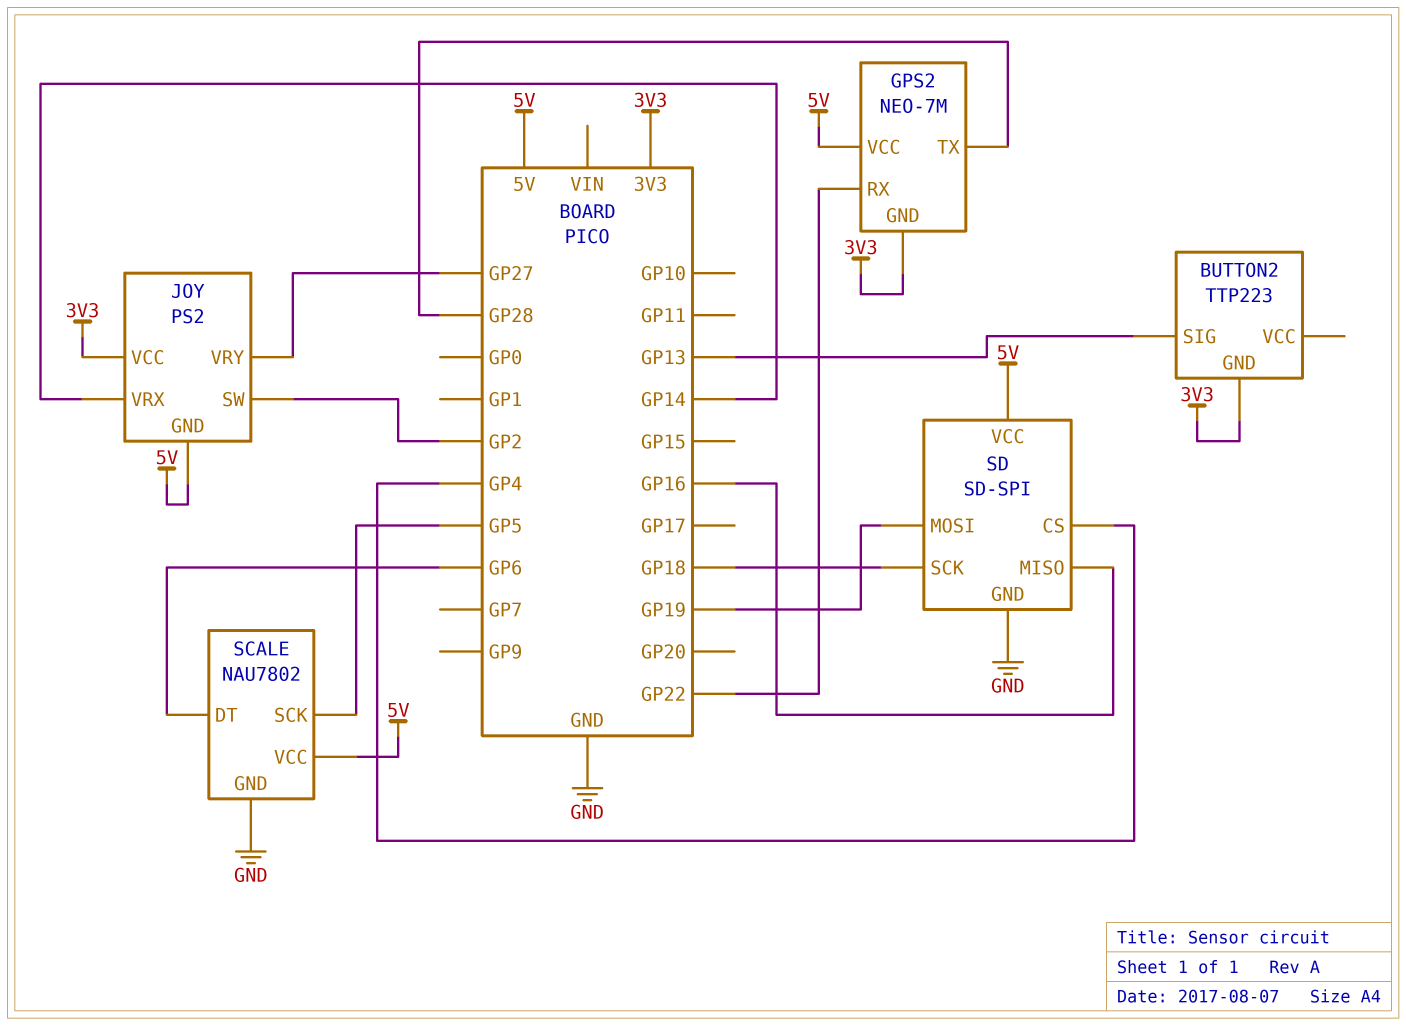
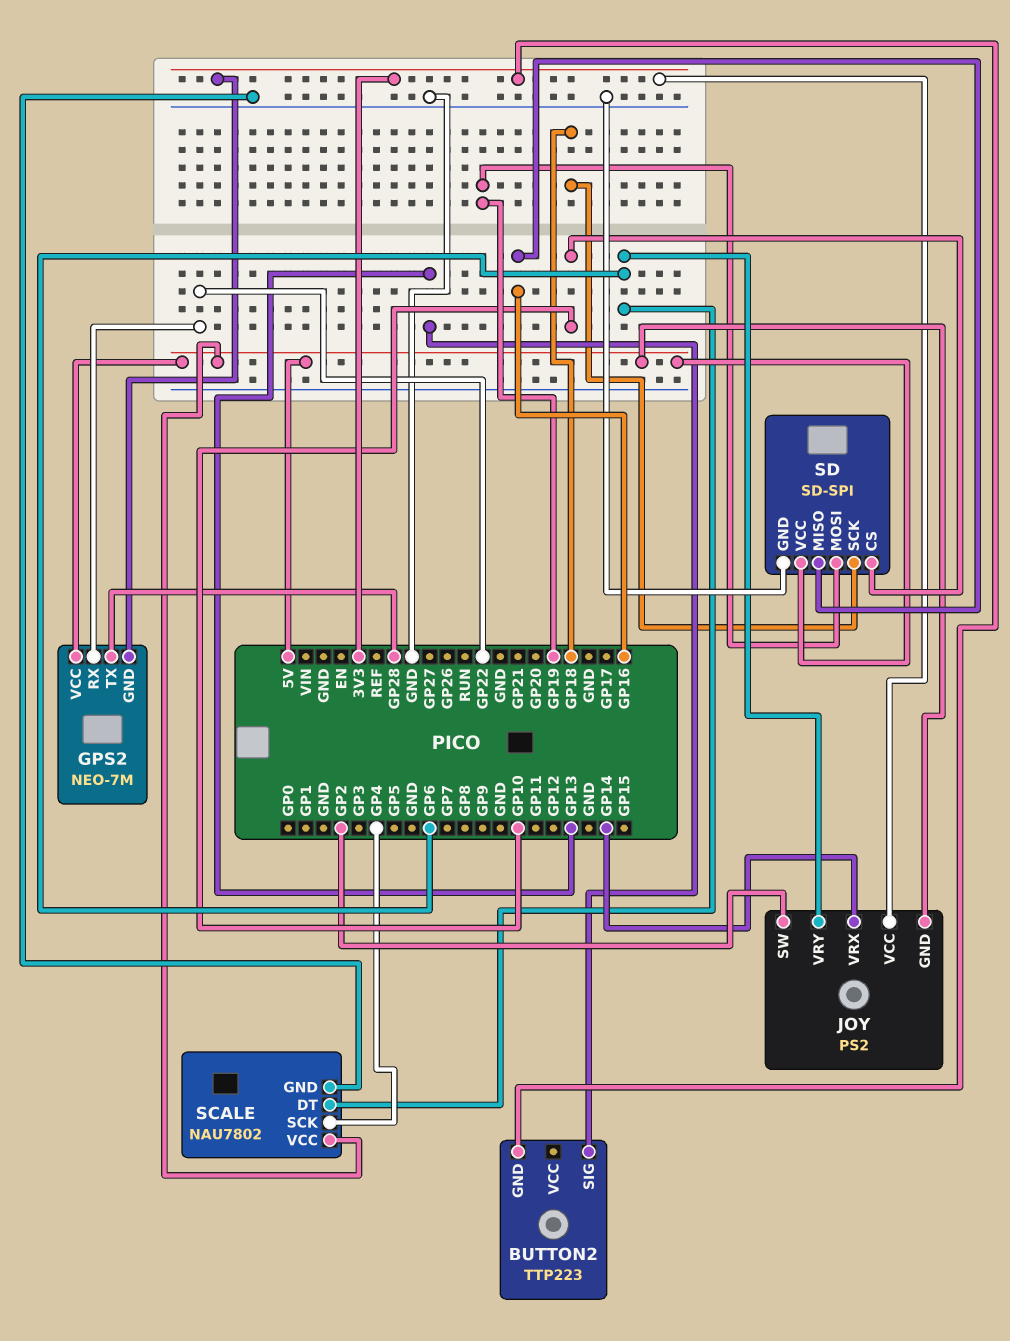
JOY pin VRY: GP27 -> GP6
SCALE pin SCK: GP5 -> GP4
SD pin CS: GP4 -> GP10

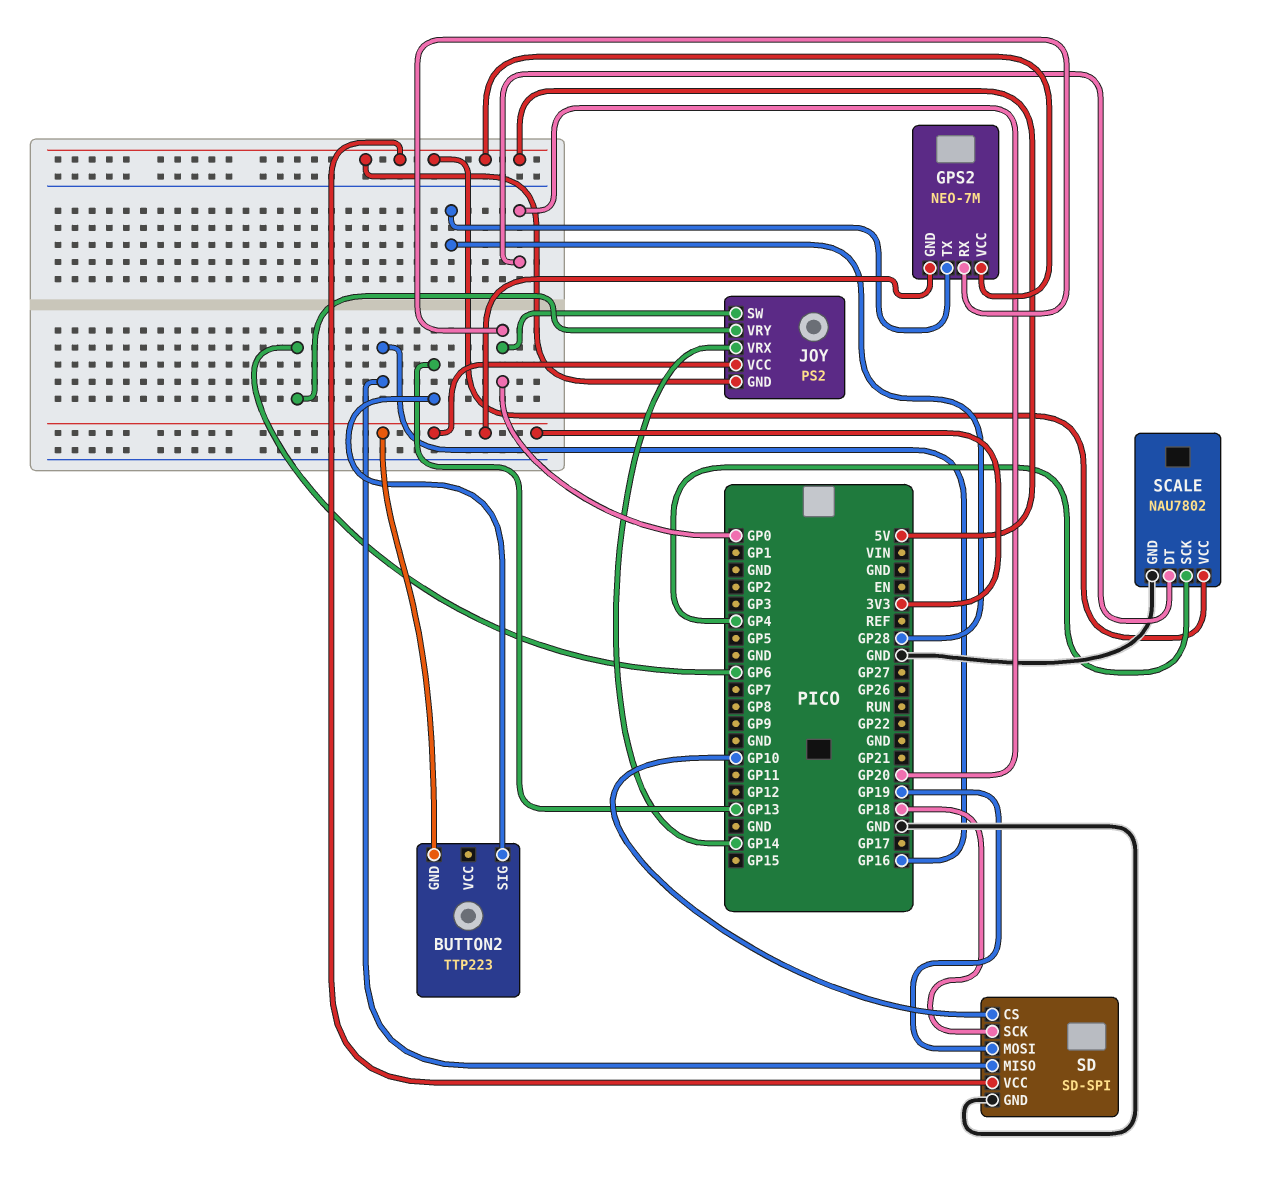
GPS2 pin RX: GP22 -> GP0
JOY pin SW: GP2 -> GP0
SCALE pin DT: GP6 -> GP20

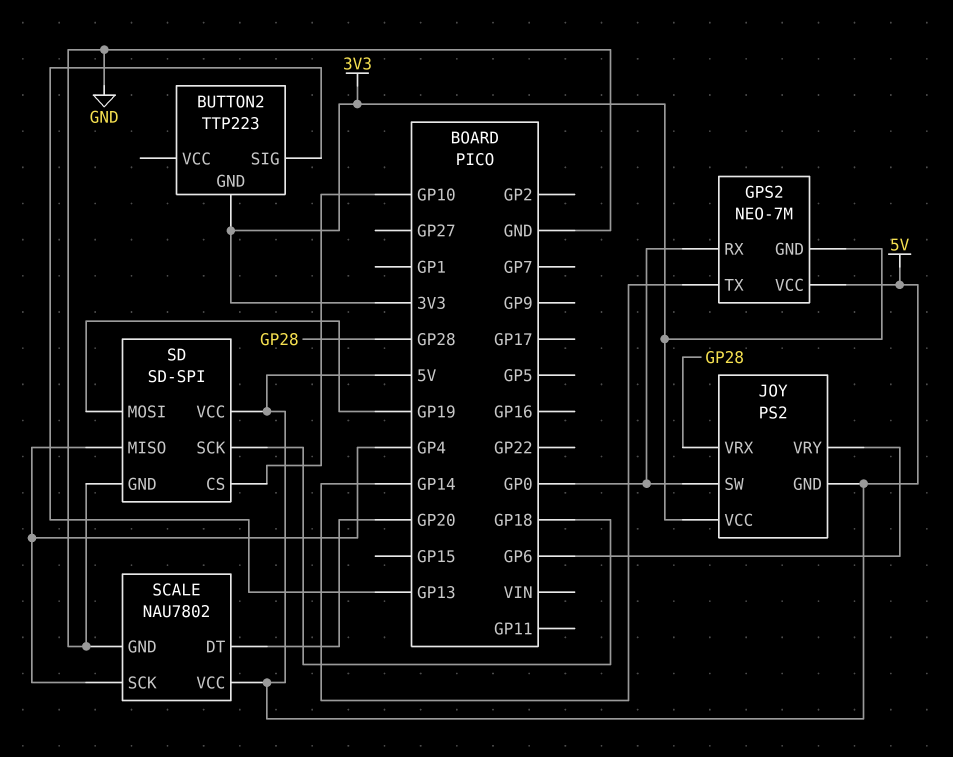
GPS2 pin TX: GP28 -> GP14
JOY pin VRX: GP14 -> GP28
SD pin MISO: GP16 -> GP4

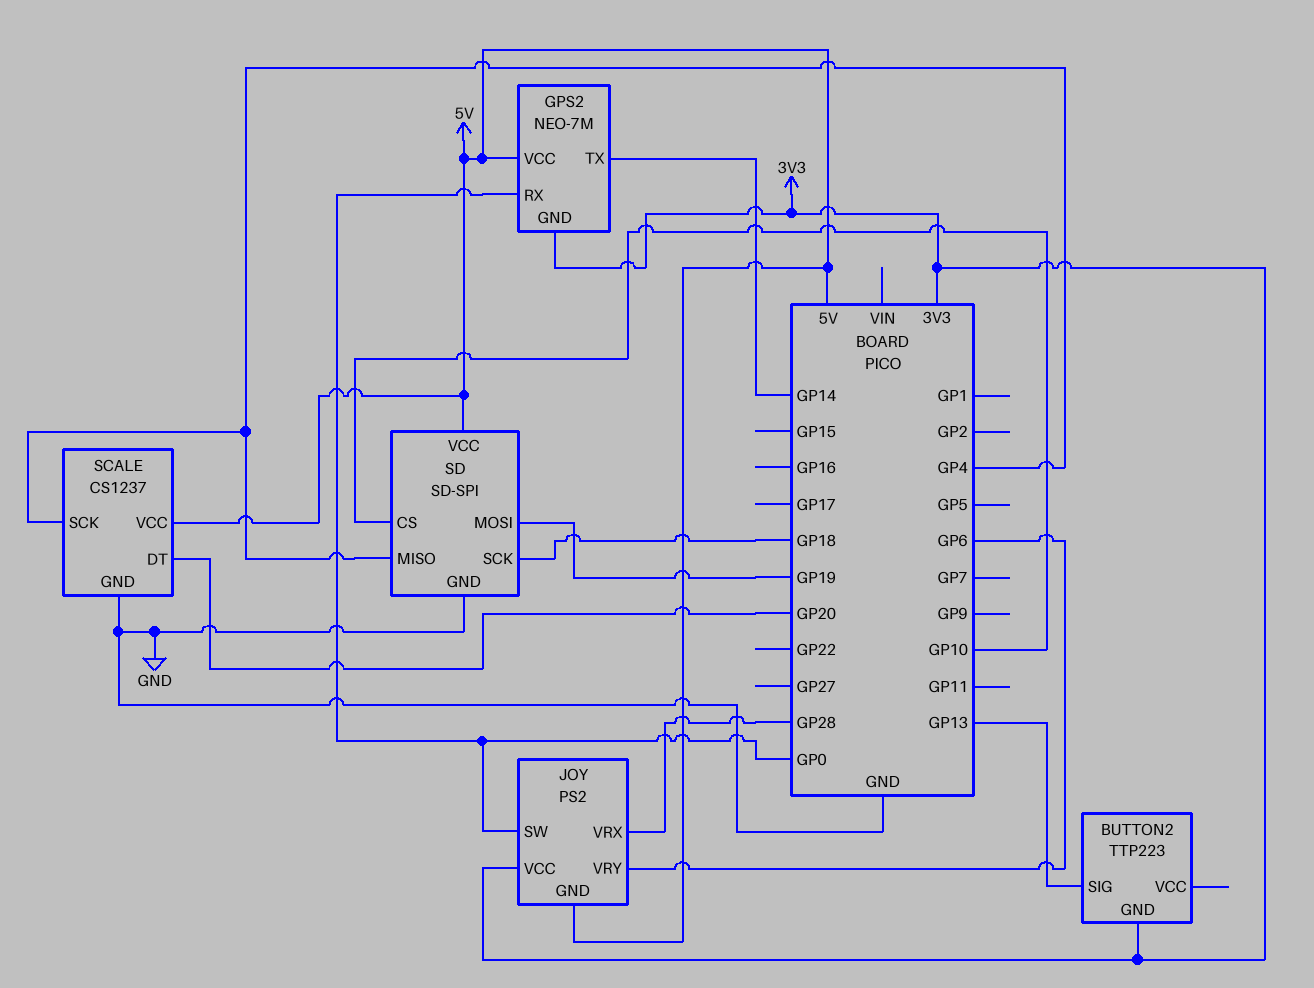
SCALE: NAU7802 -> CS1237

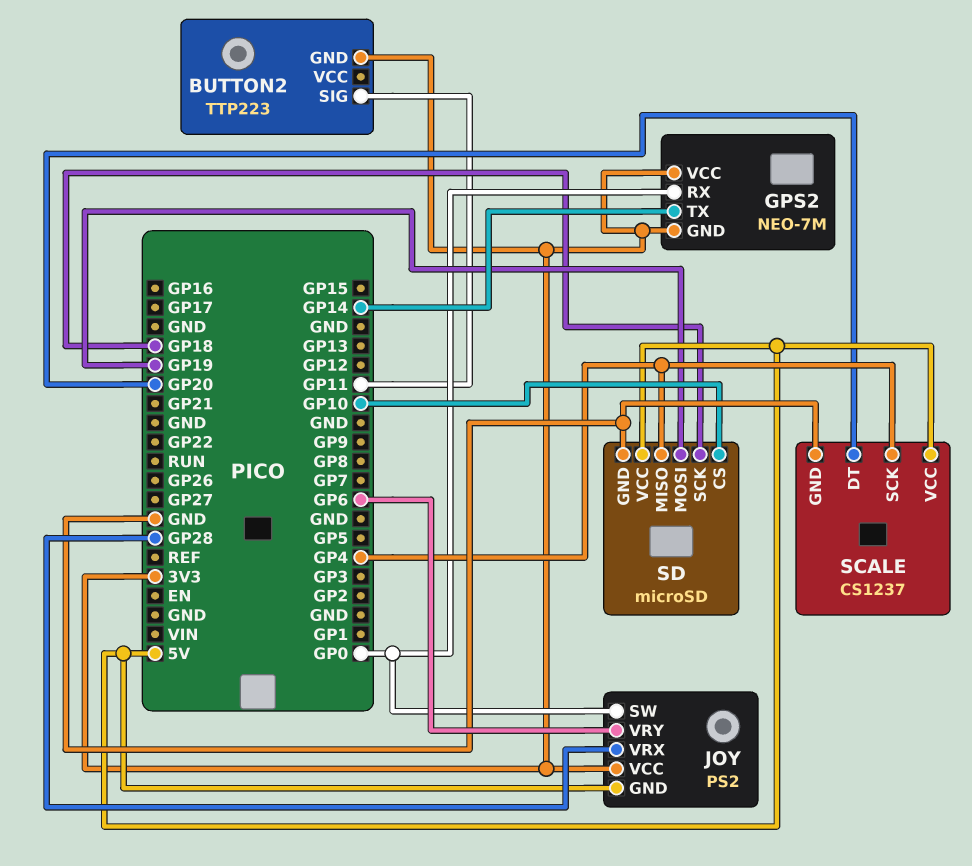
BUTTON2 pin SIG: GP13 -> GP11
GPS2 pin VCC: 5V -> 3V3
SD: SD-SPI -> microSD

